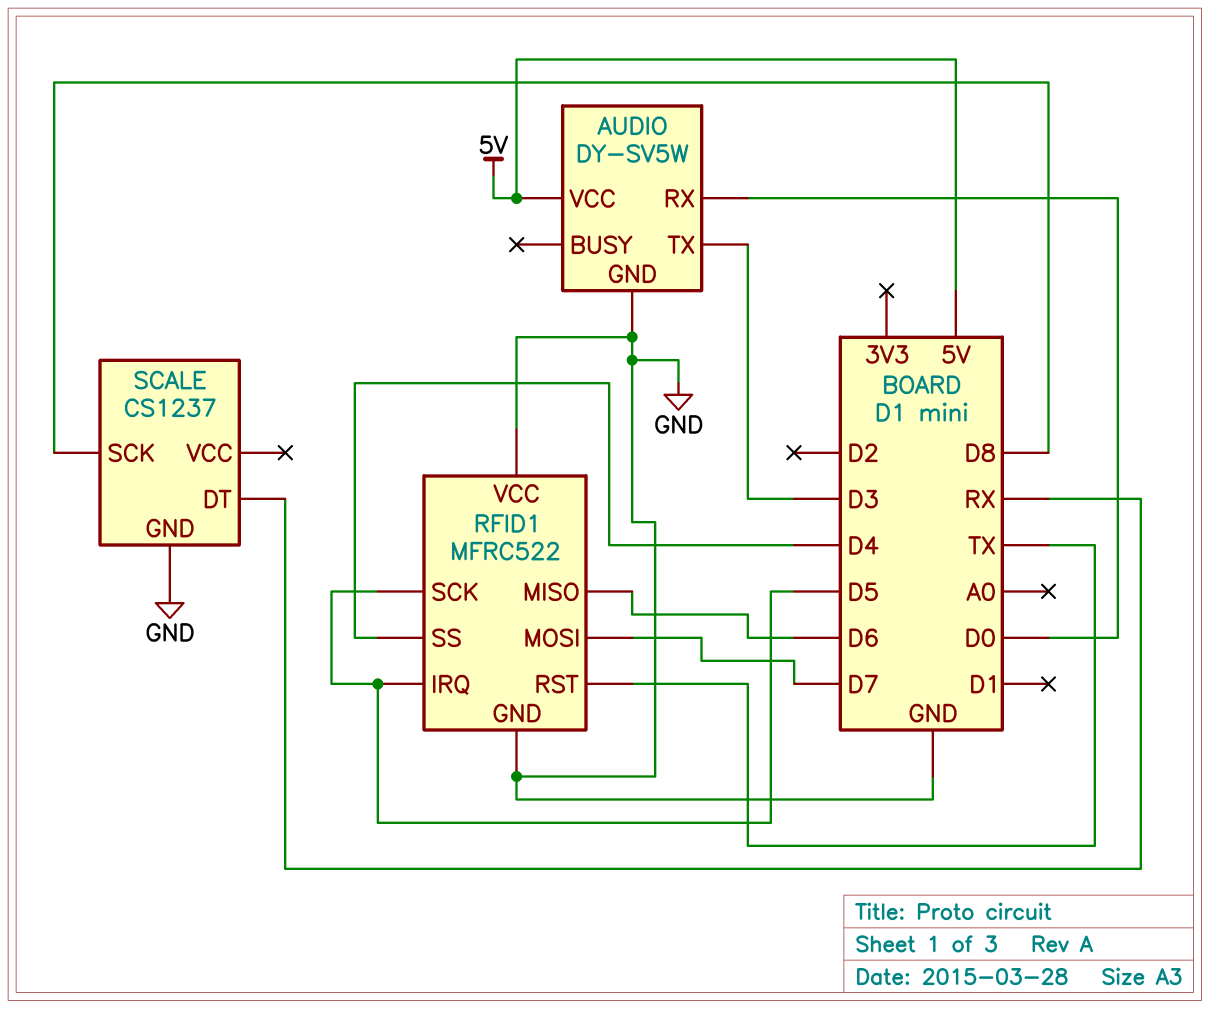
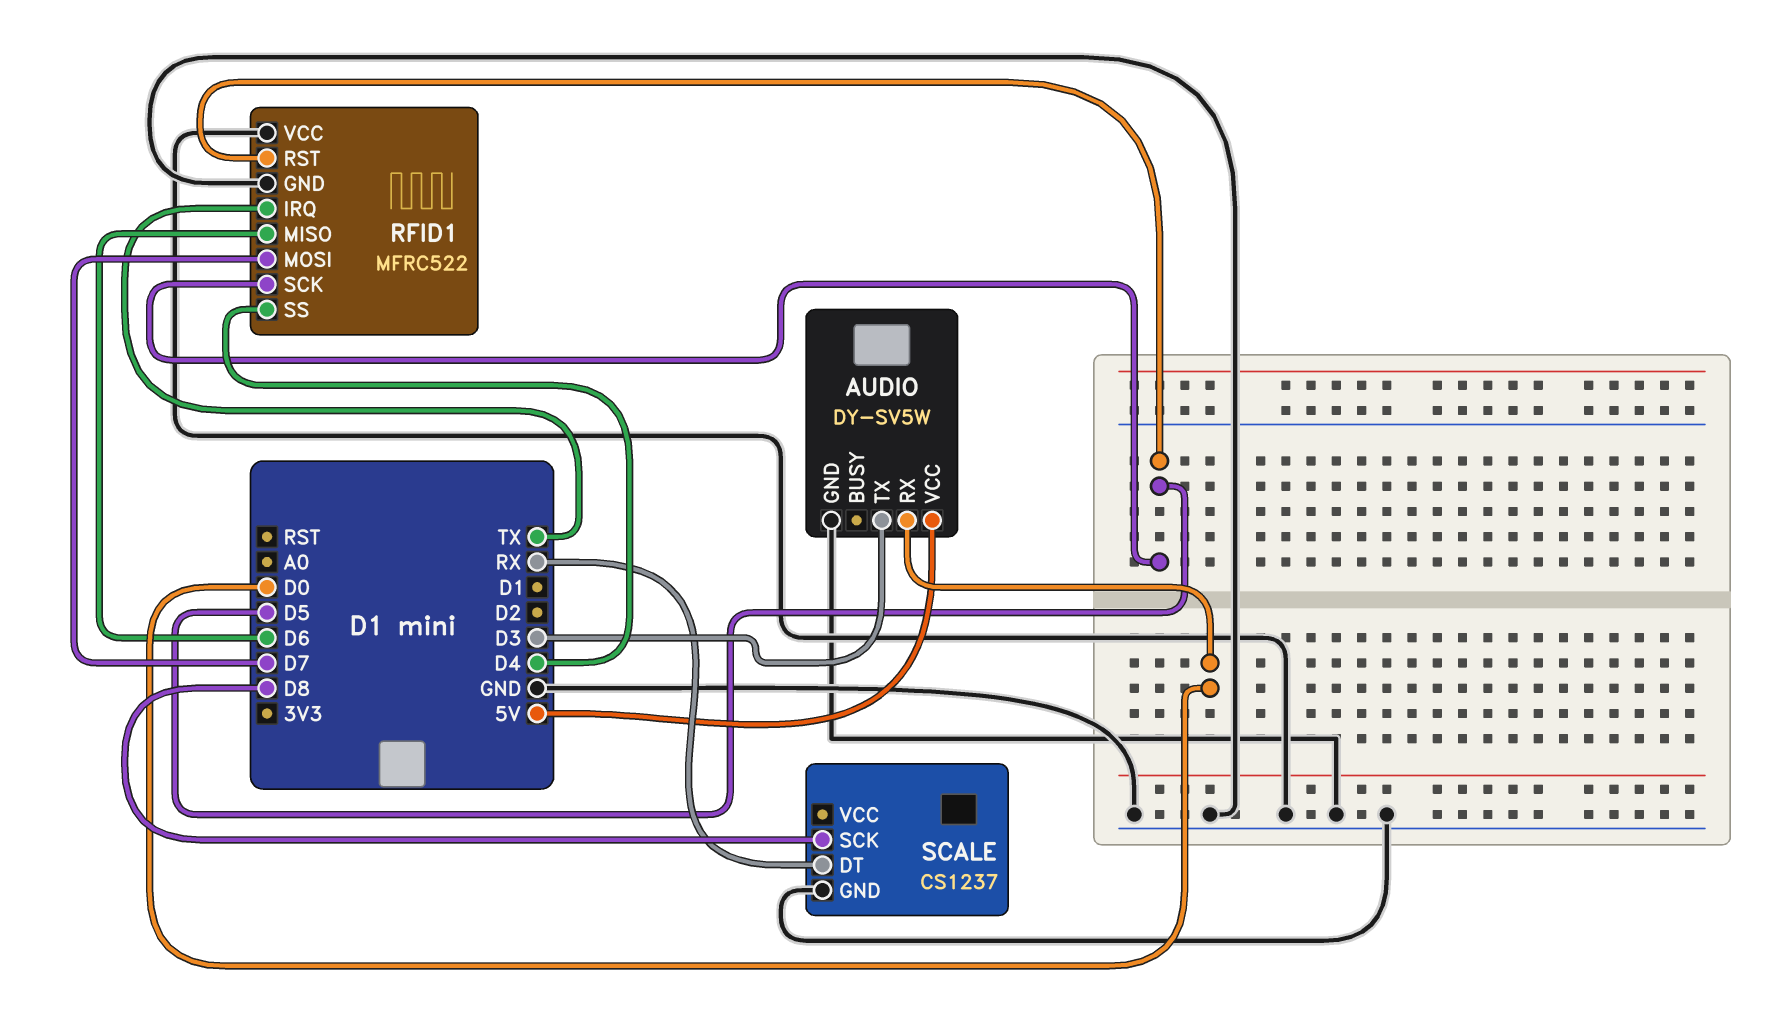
RFID1 pin IRQ: D5 -> TX
RFID1 pin RST: TX -> D5

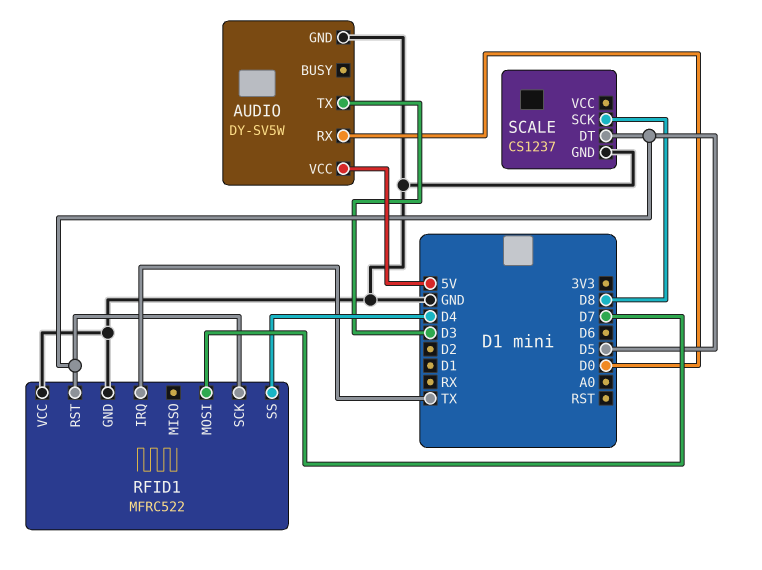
RFID1 pin MISO: D6 -> none
SCALE pin DT: RX -> D5

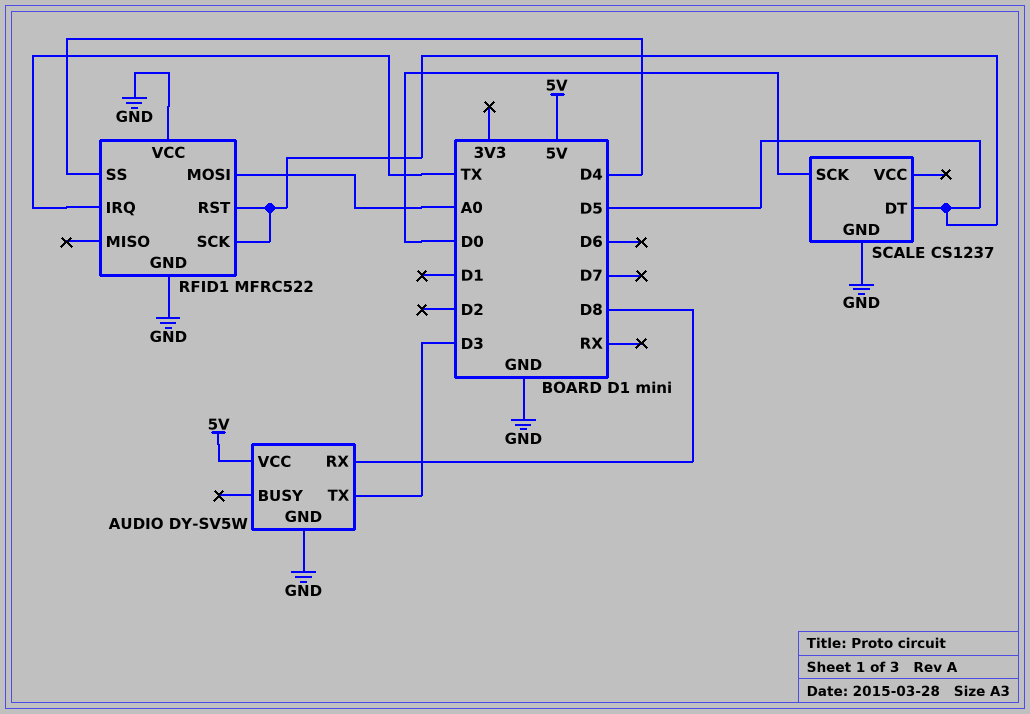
AUDIO pin RX: D0 -> D8
RFID1 pin MOSI: D7 -> A0
SCALE pin SCK: D8 -> D0

